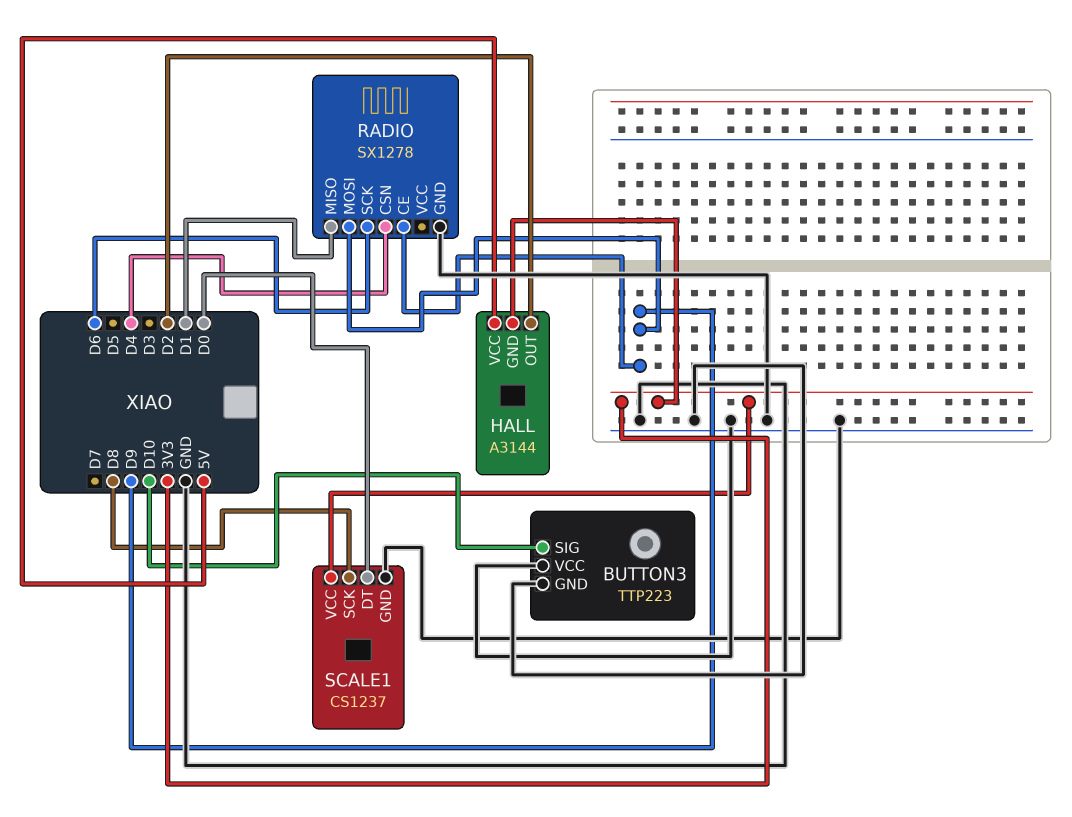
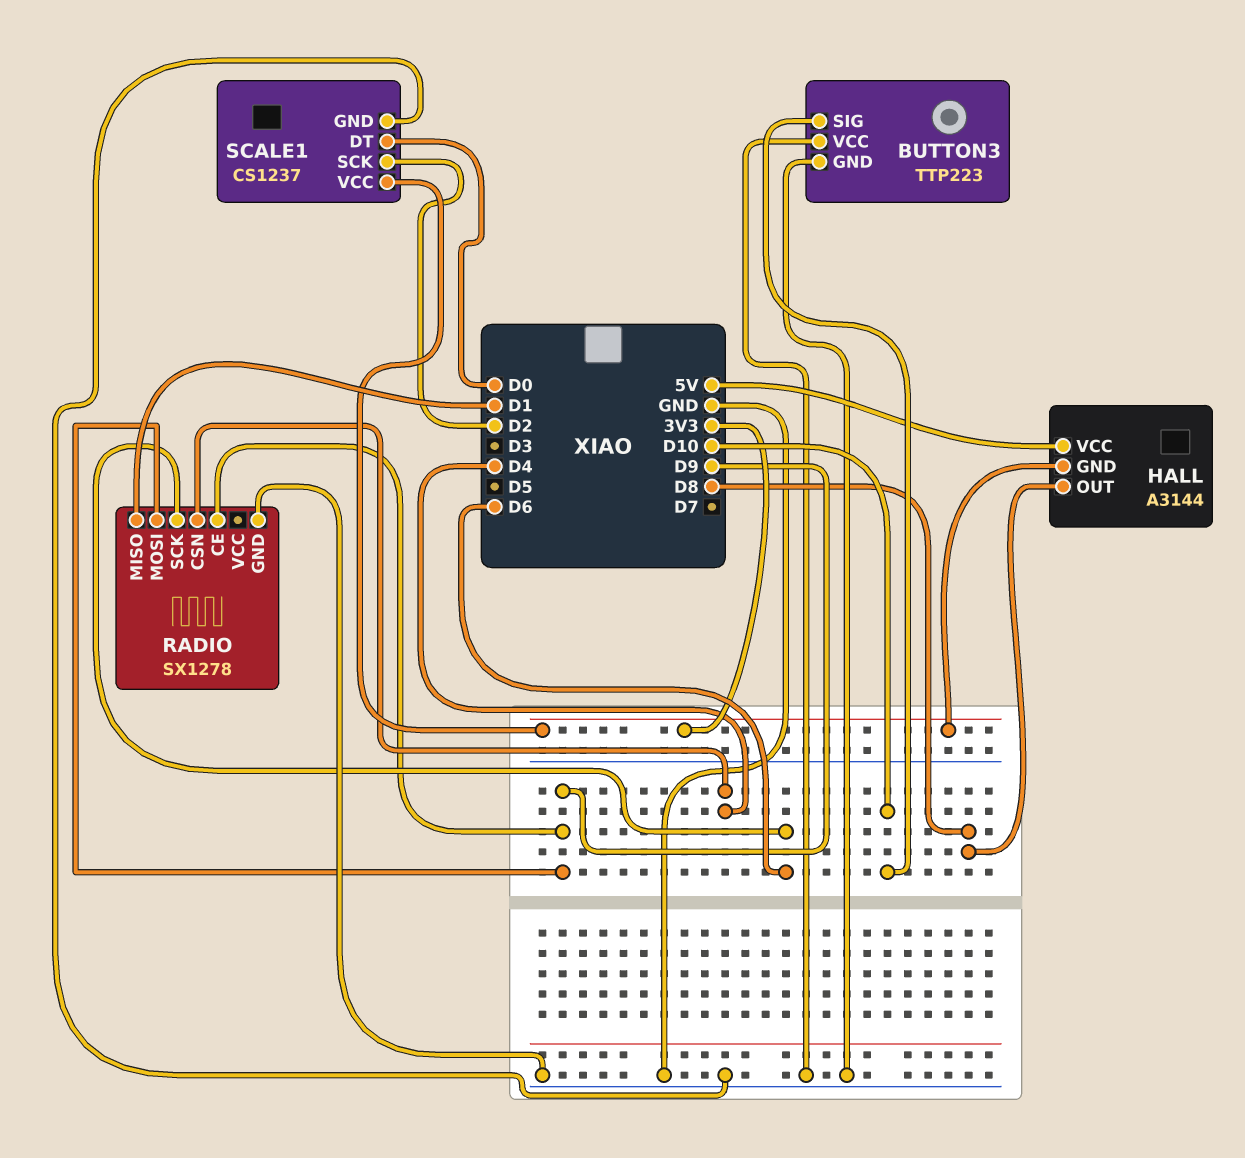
HALL pin OUT: D2 -> D8
SCALE1 pin SCK: D8 -> D2

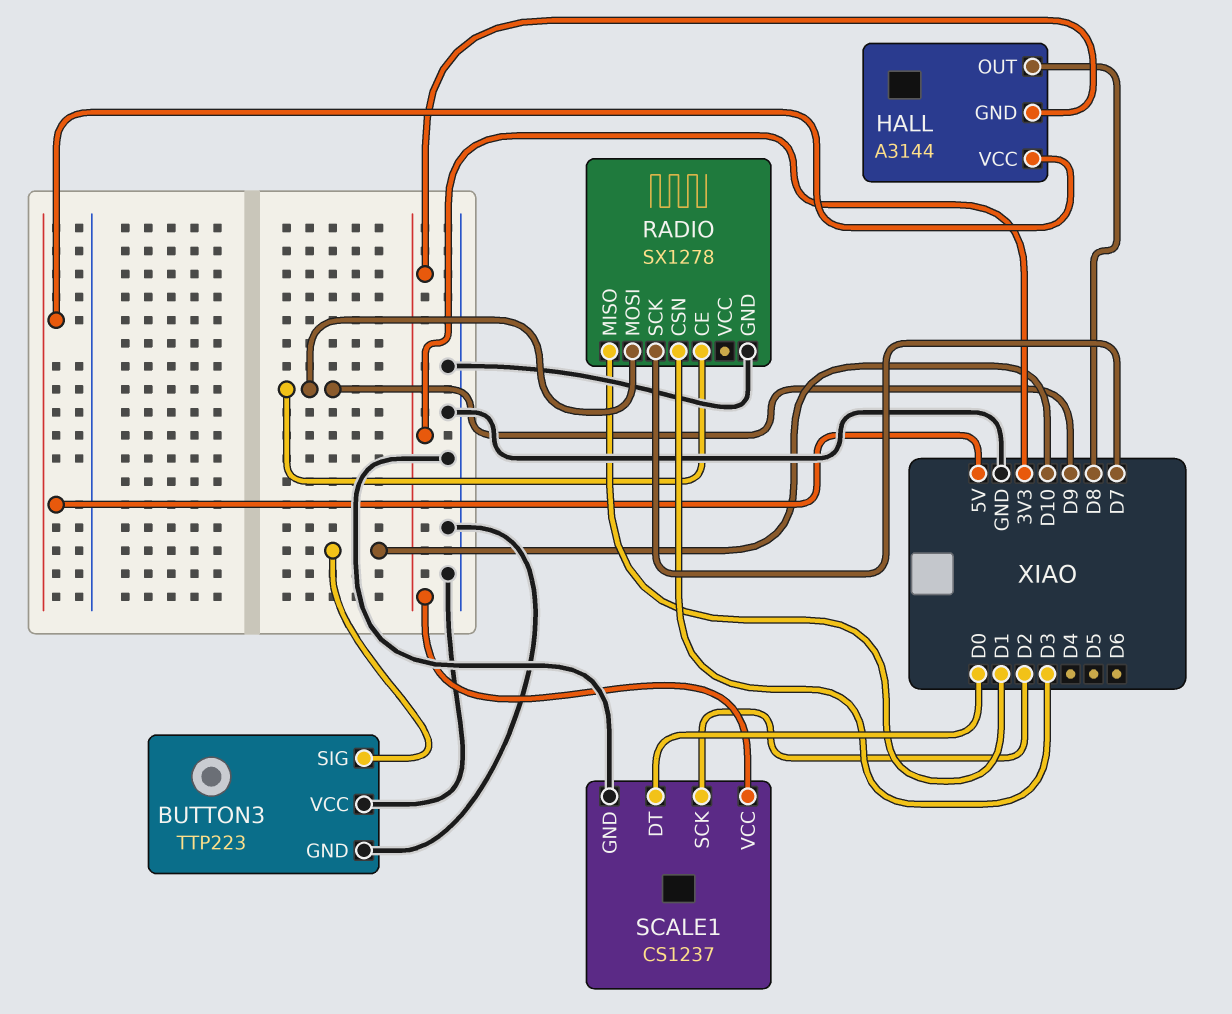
RADIO pin CSN: D4 -> D3
RADIO pin SCK: D6 -> D7

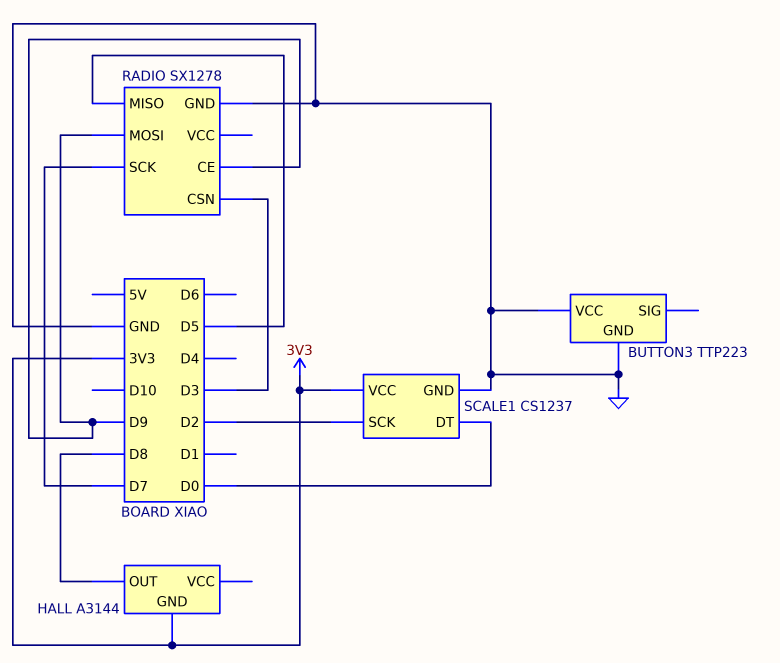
BUTTON3 pin SIG: D10 -> none
HALL pin VCC: 5V -> none
RADIO pin MISO: D1 -> D5

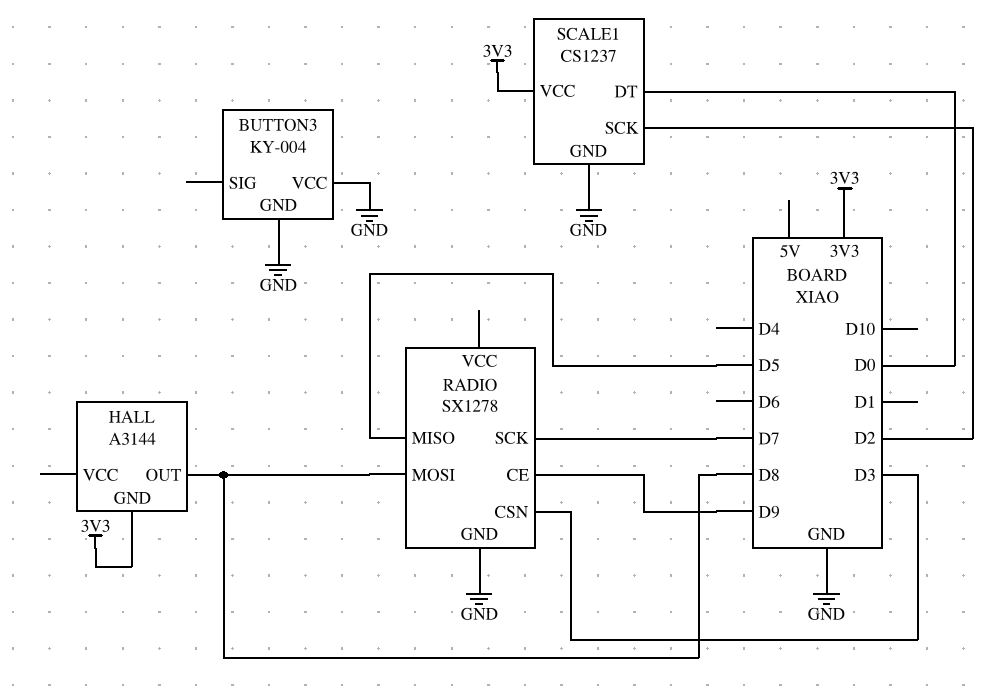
BUTTON3: TTP223 -> KY-004
RADIO pin MOSI: D9 -> D8

